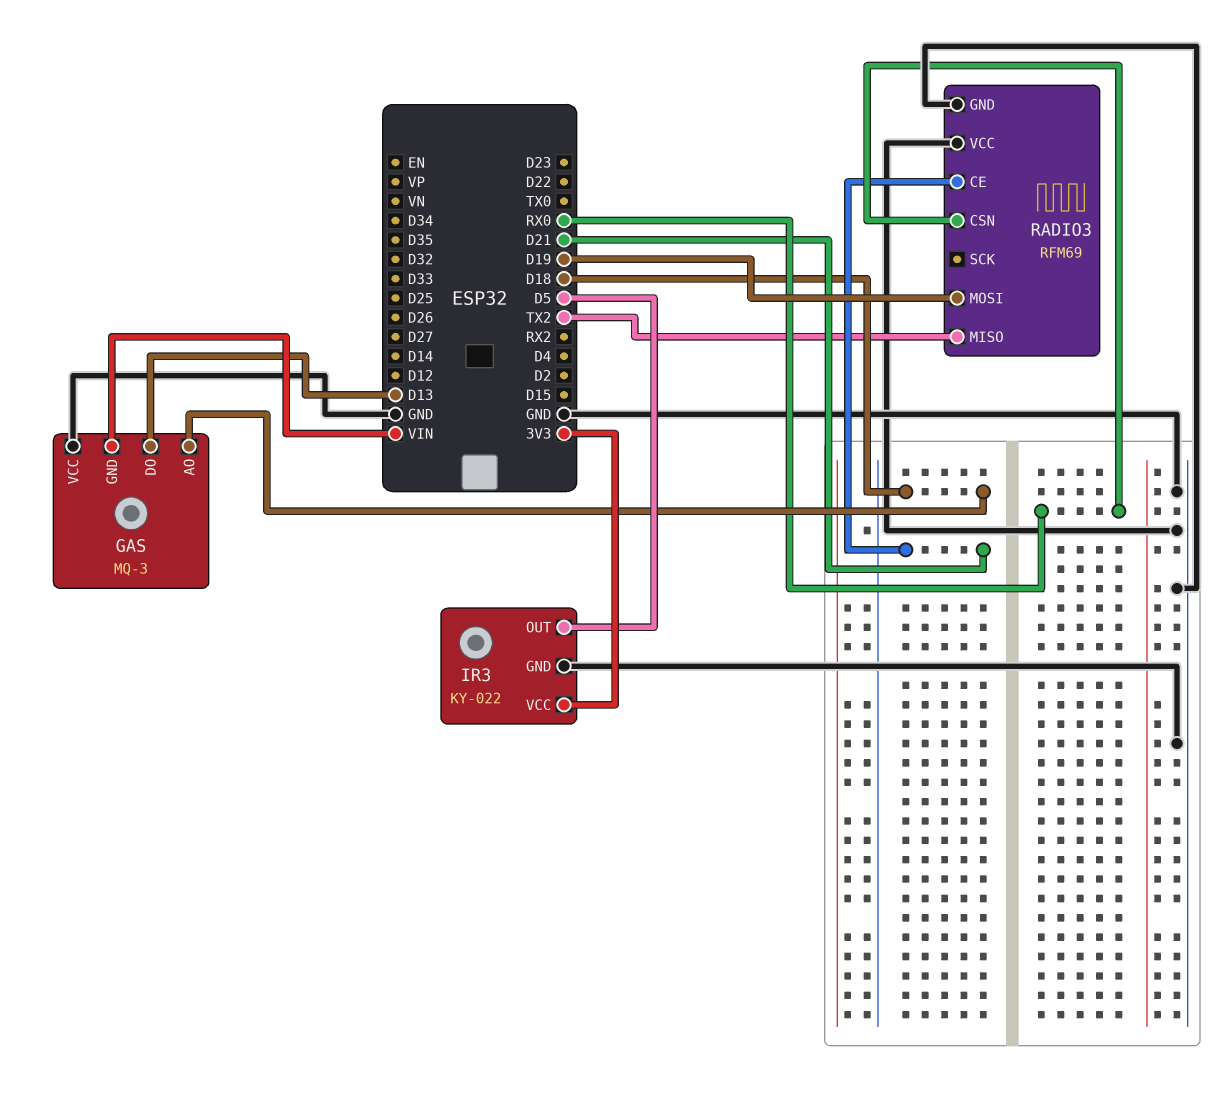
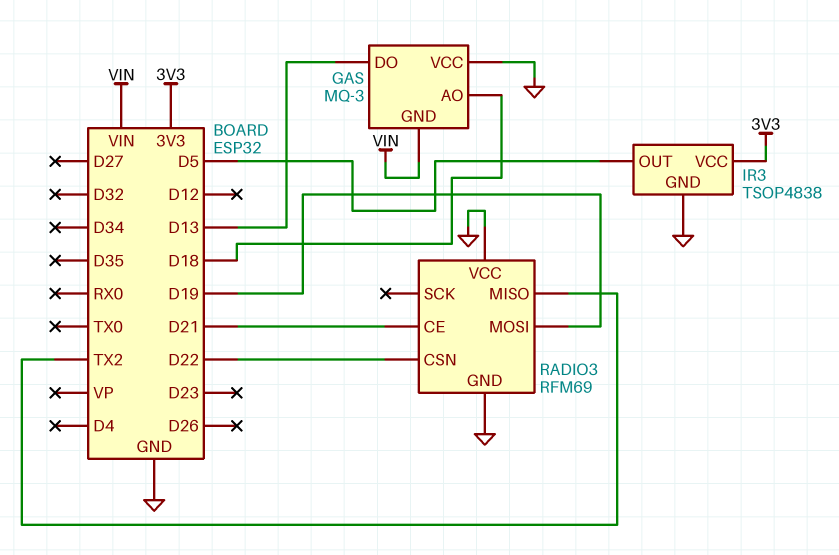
IR3: KY-022 -> TSOP4838
RADIO3 pin CSN: RX0 -> D22

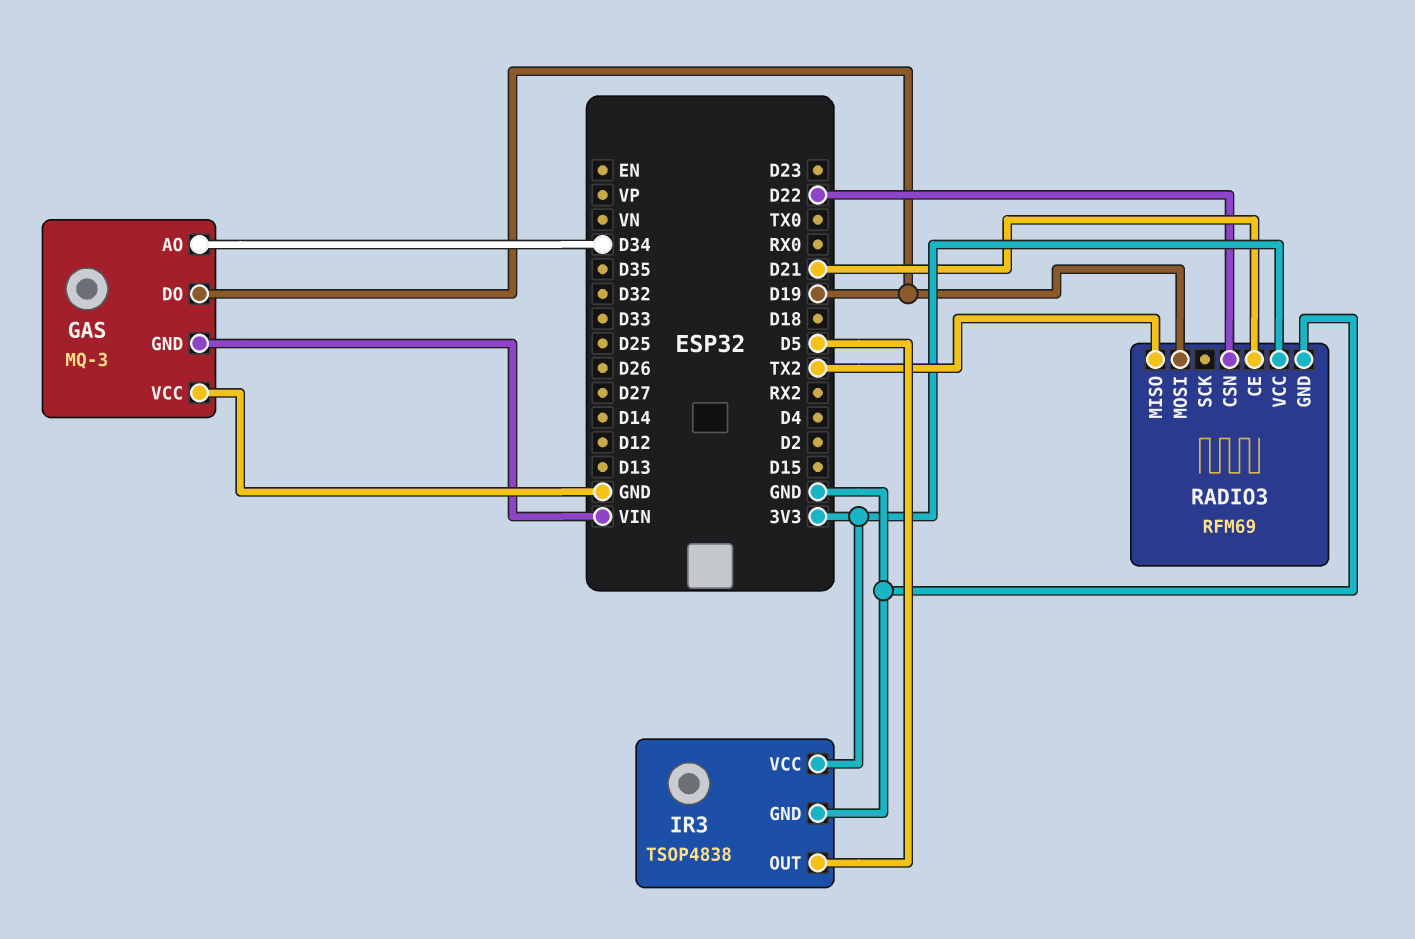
GAS pin AO: D18 -> D34
GAS pin DO: D13 -> D19
RADIO3 pin VCC: GND -> 3V3

